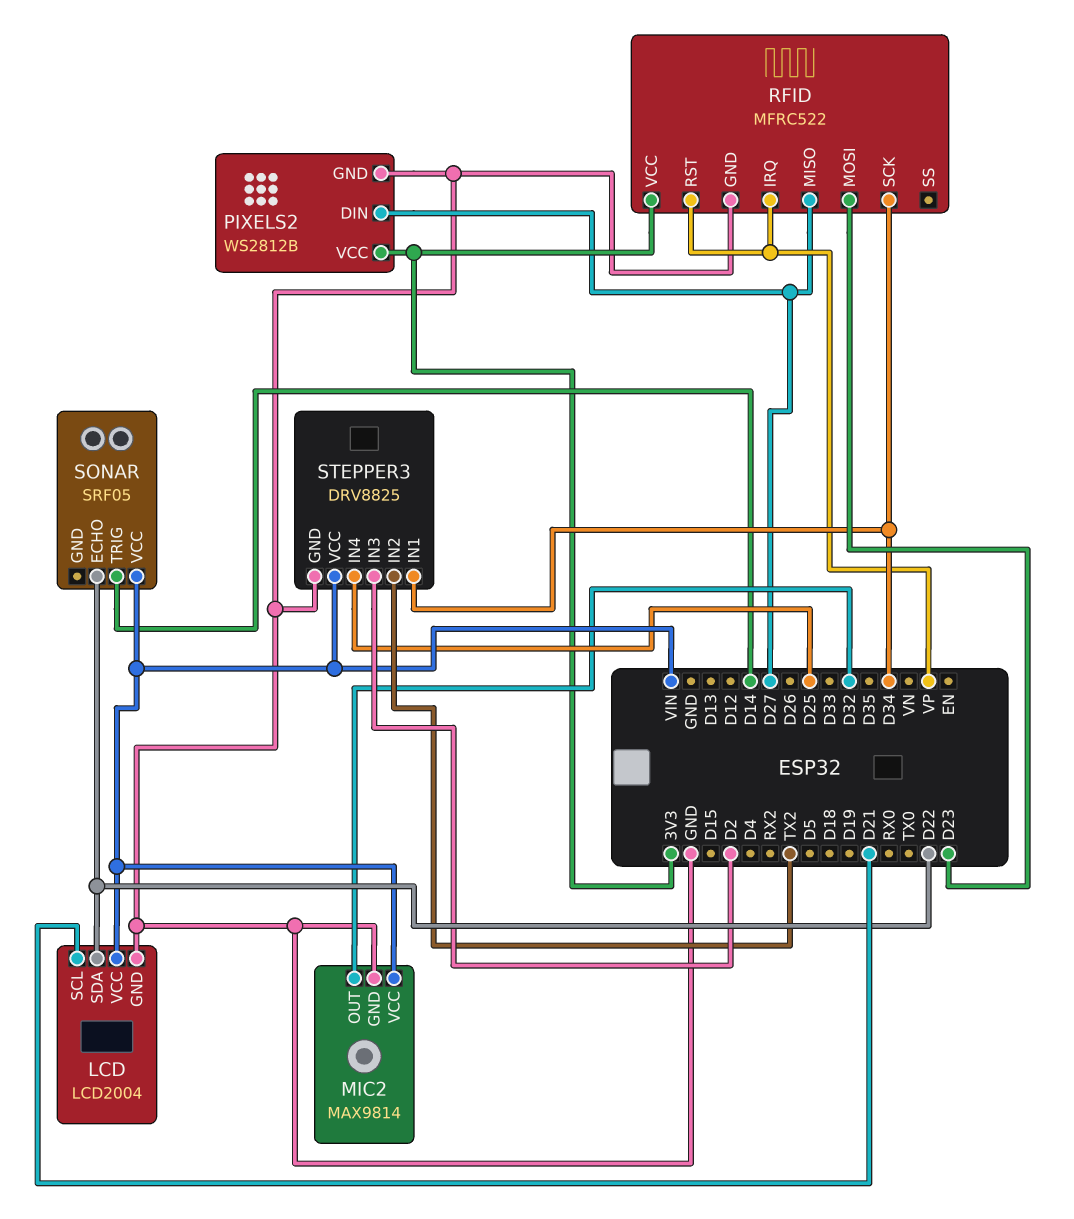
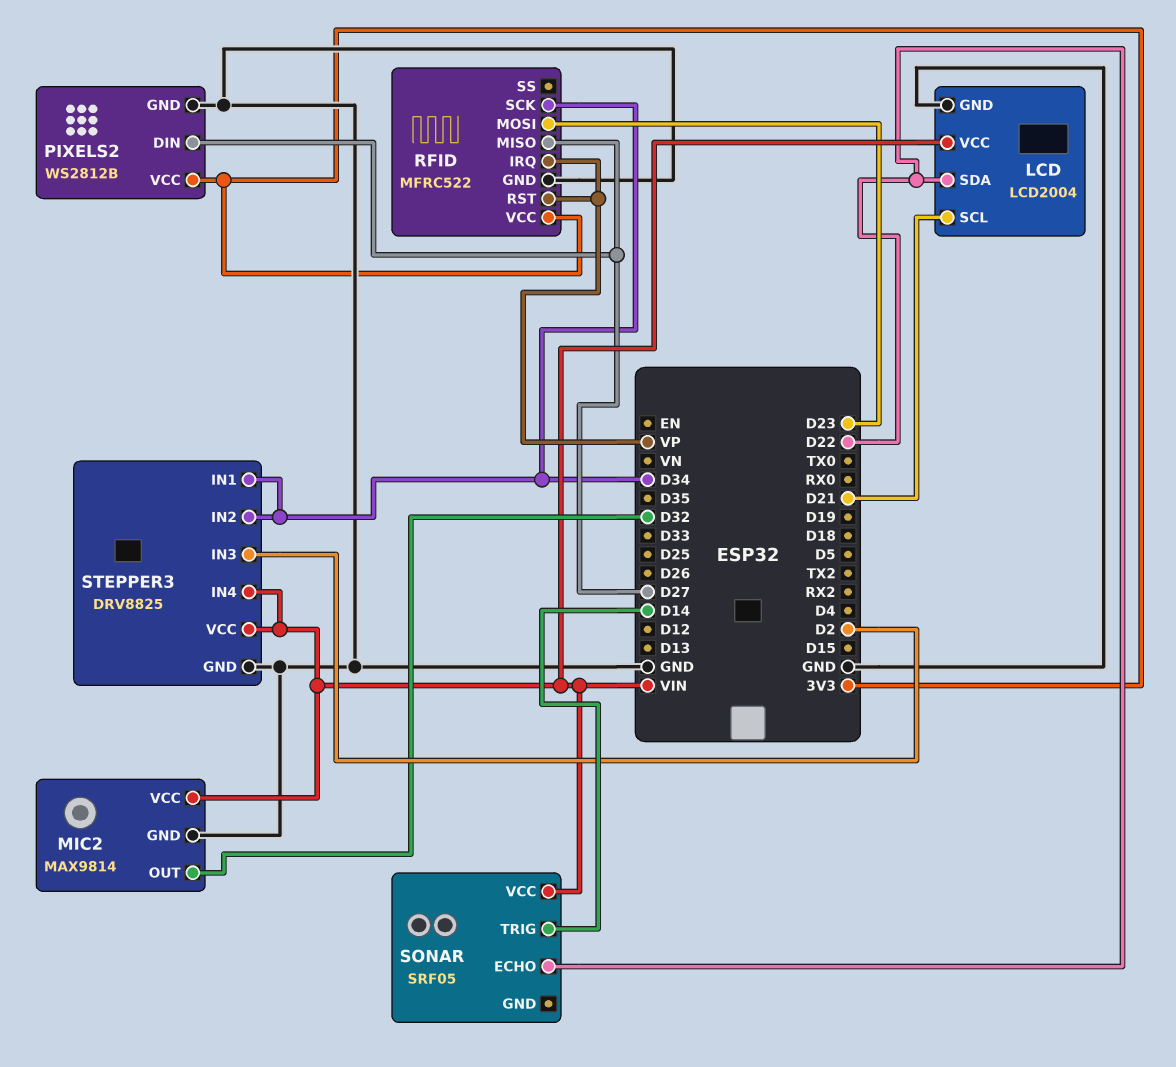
STEPPER3 pin IN2: TX2 -> D34
STEPPER3 pin IN4: D25 -> VIN

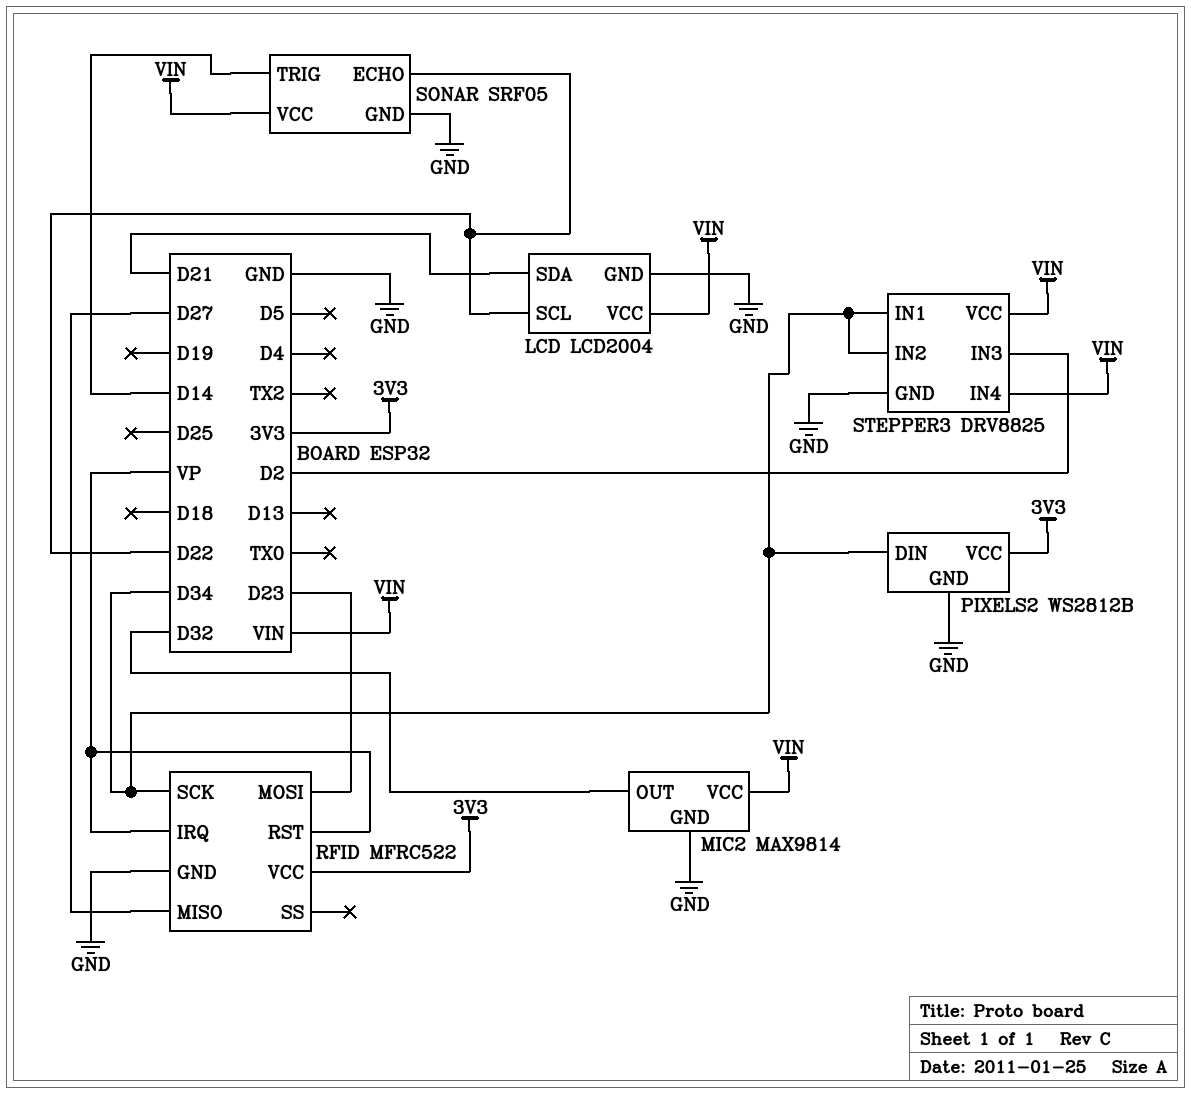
LCD pin SCL: D21 -> D22
LCD pin SDA: D22 -> D21
PIXELS2 pin DIN: D27 -> D34
SONAR pin GND: none -> GND

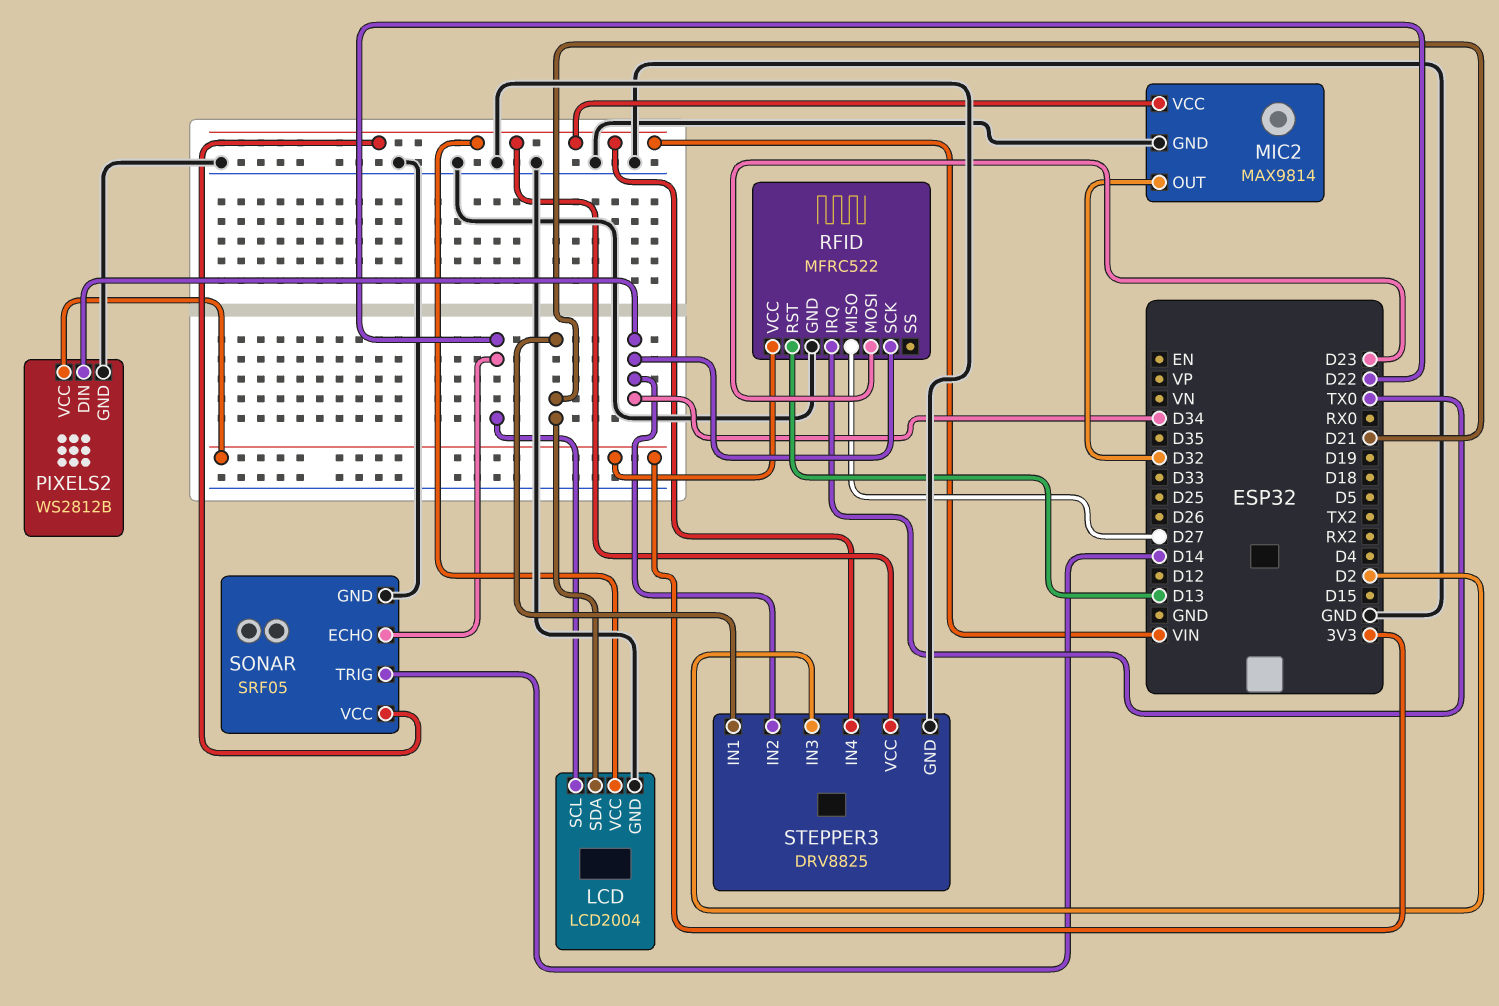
RFID pin IRQ: VP -> TX0
RFID pin RST: VP -> D13
STEPPER3 pin IN1: D34 -> D21

